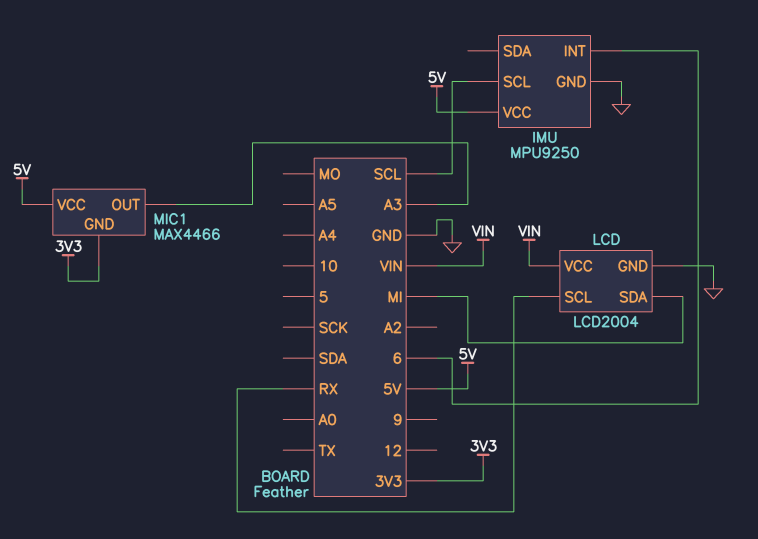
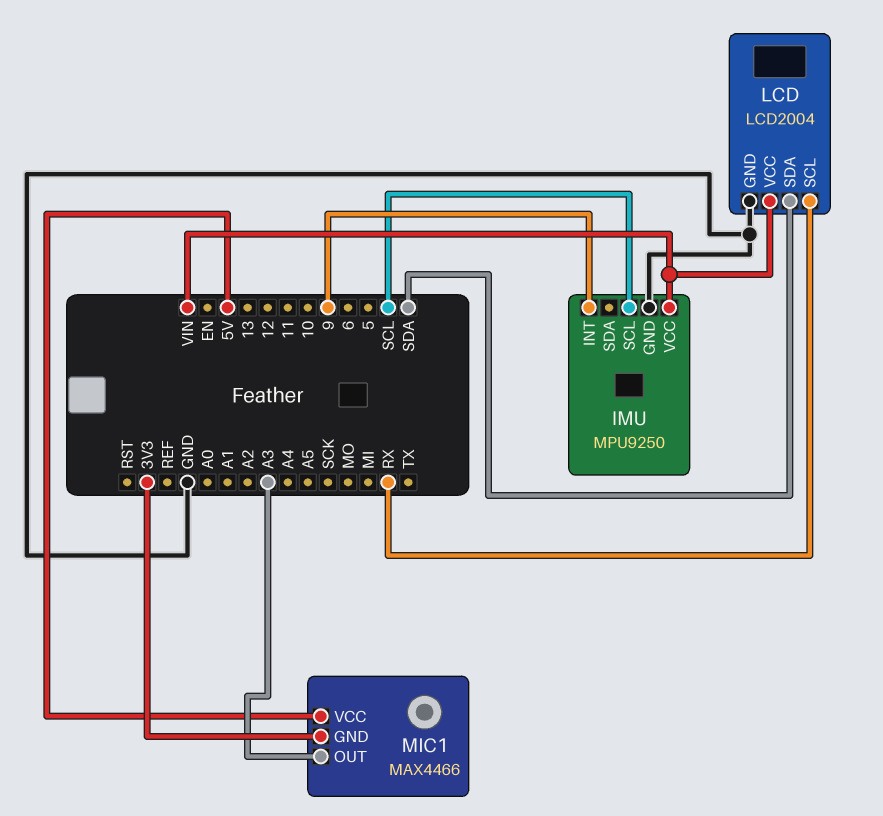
IMU pin INT: 6 -> 9
IMU pin VCC: 5V -> VIN
LCD pin SDA: MI -> SDA

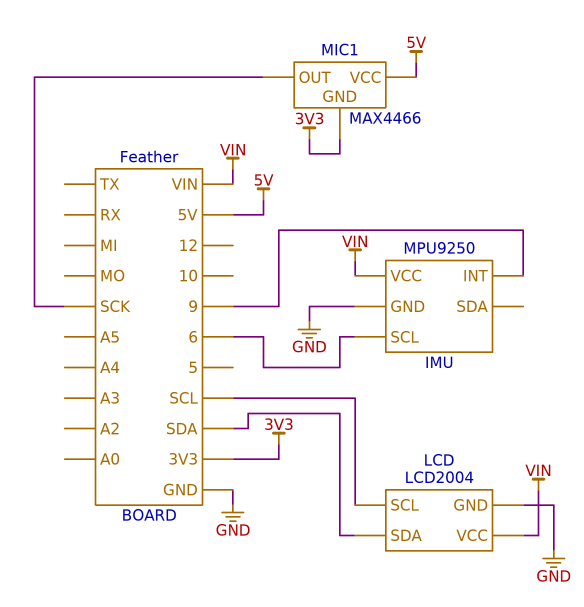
IMU pin SCL: SCL -> 6
LCD pin SCL: RX -> SCL
MIC1 pin OUT: A3 -> SCK

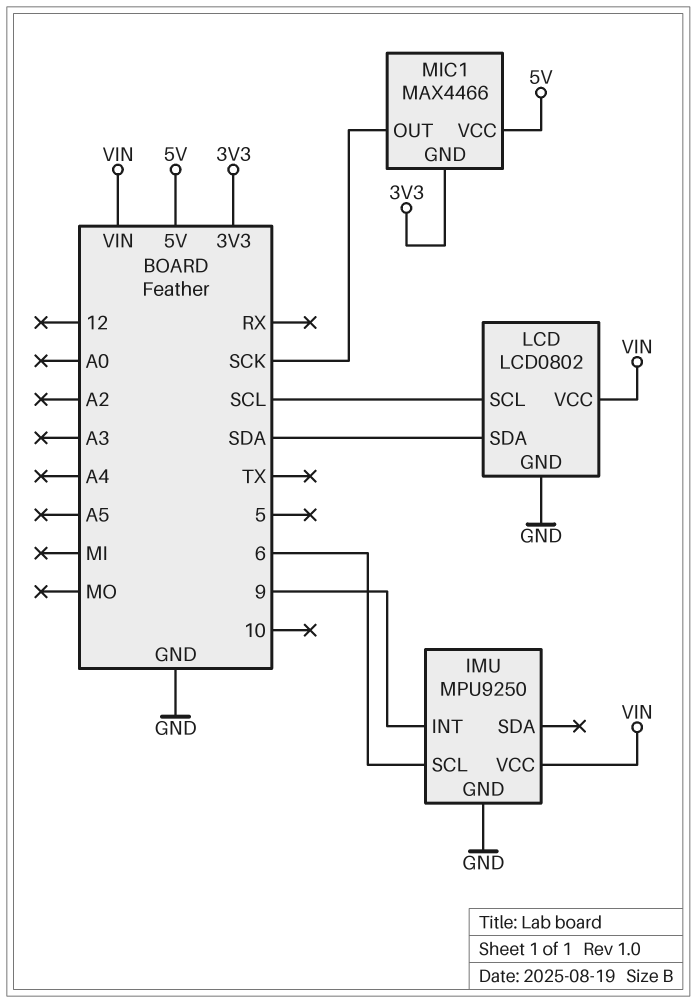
LCD: LCD2004 -> LCD0802

